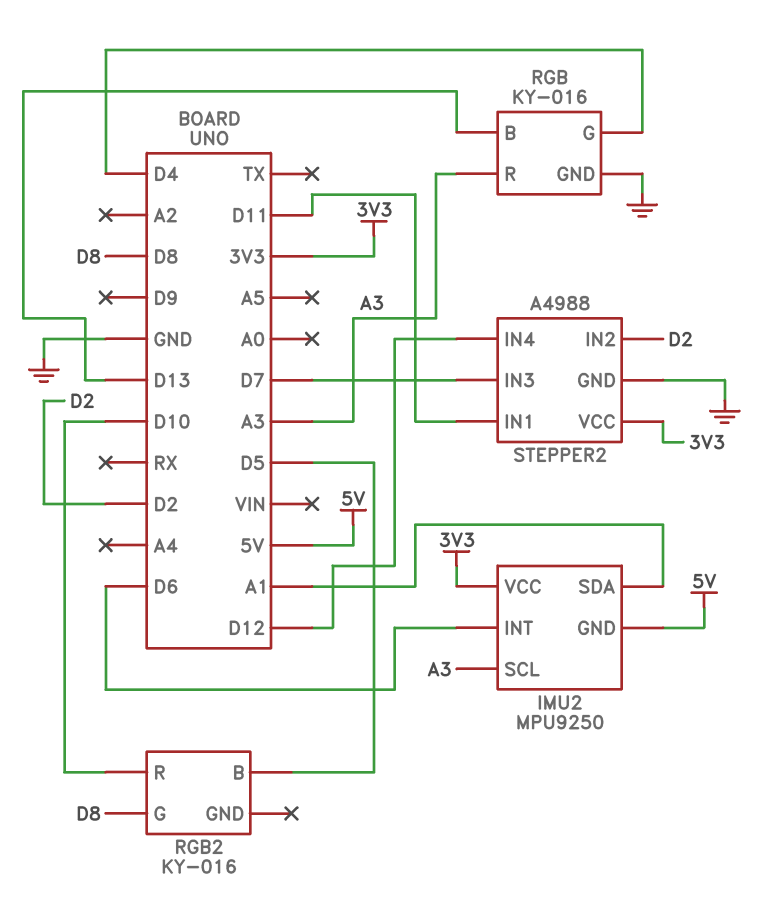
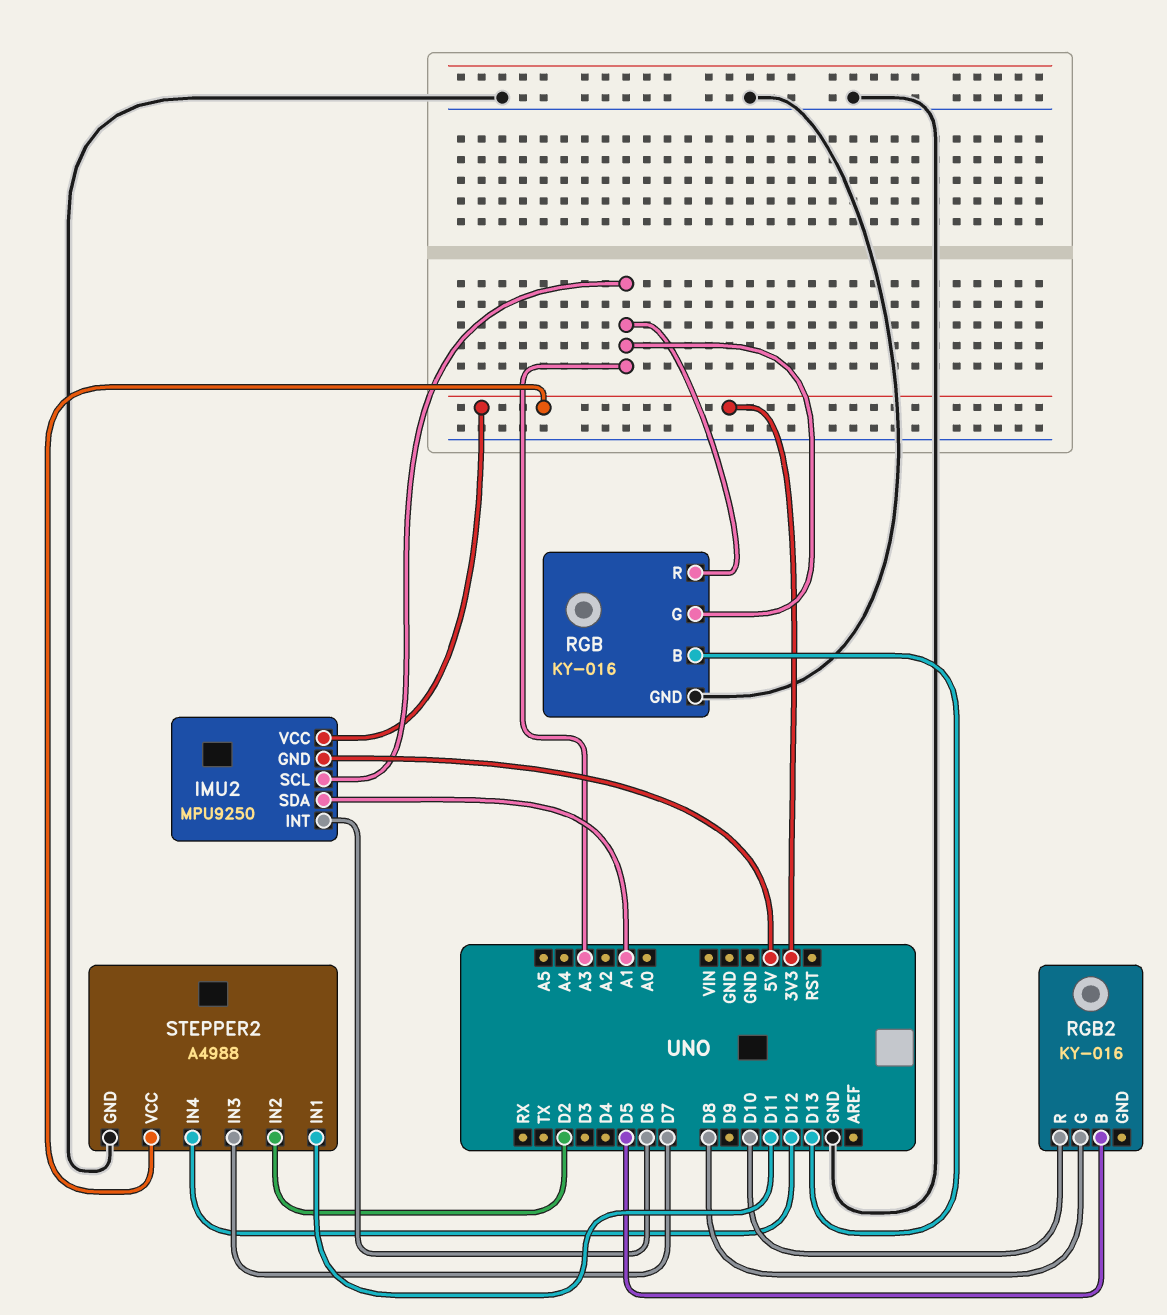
RGB pin G: D4 -> A3

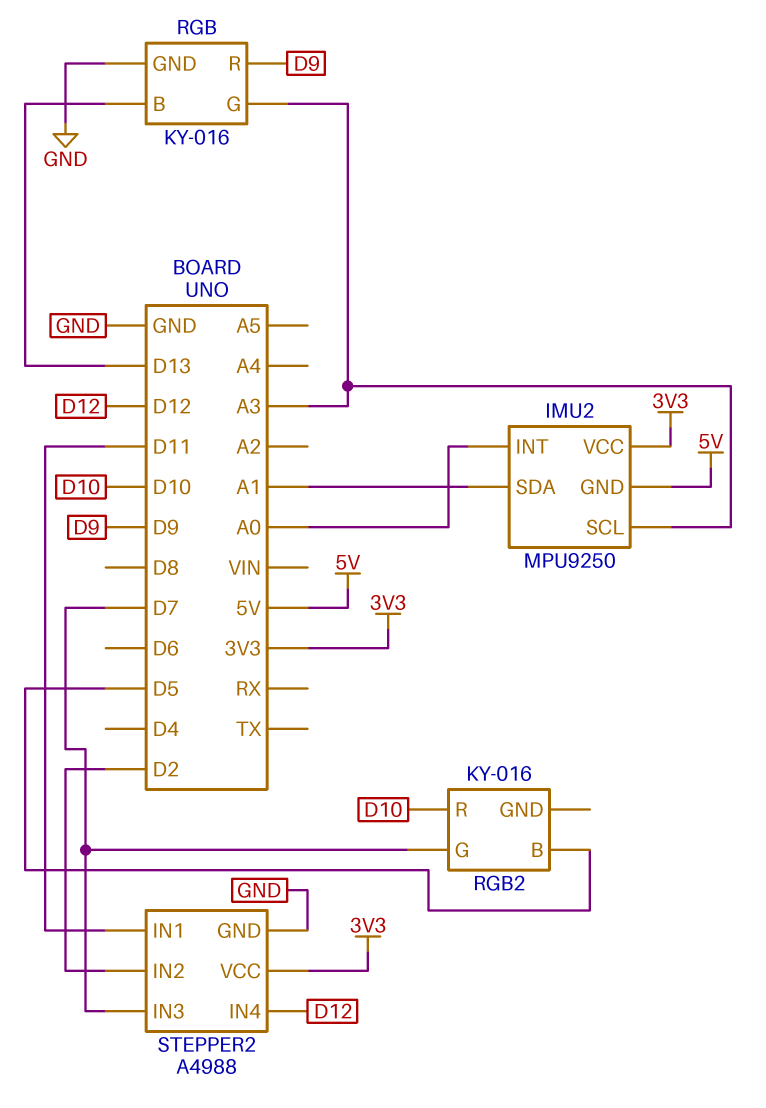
IMU2 pin INT: D6 -> A0
RGB pin R: A3 -> D9
RGB2 pin G: D8 -> D7

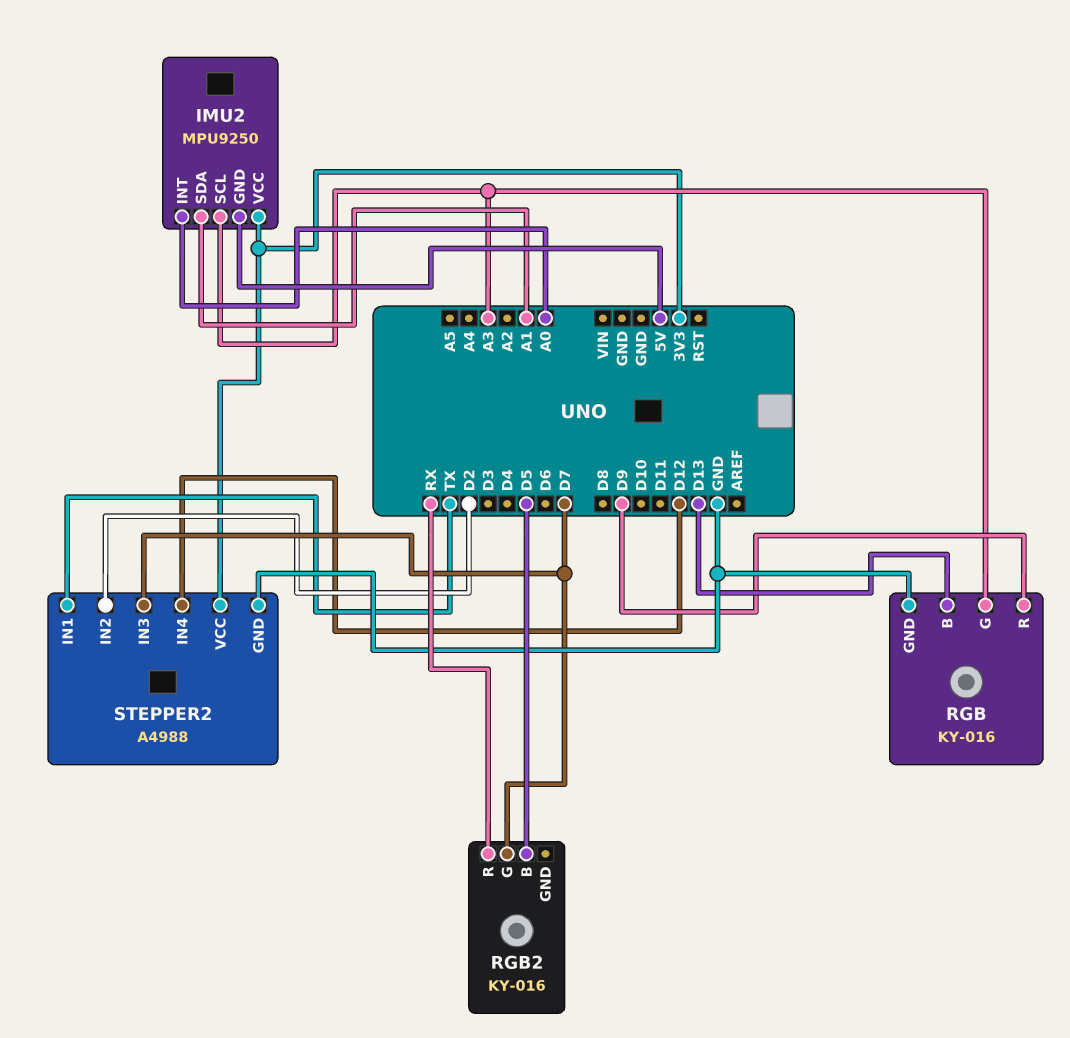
RGB2 pin R: D10 -> RX
STEPPER2 pin IN1: D11 -> TX

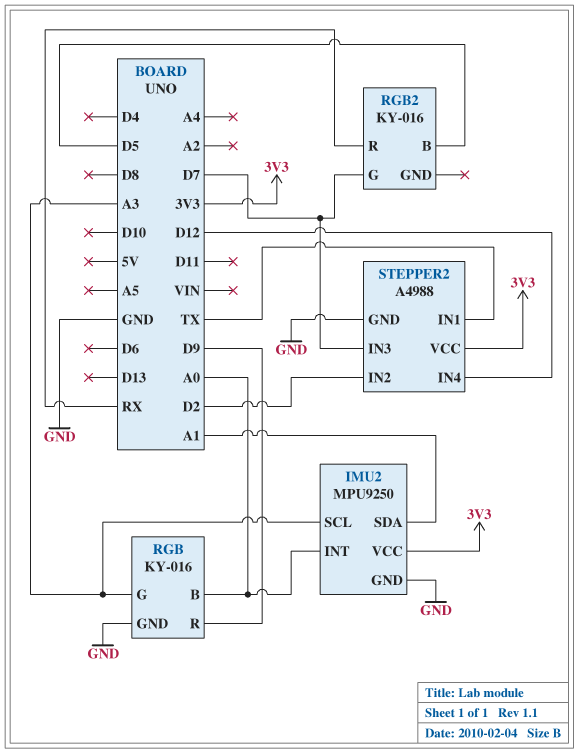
IMU2 pin GND: 5V -> GND
RGB pin B: D13 -> A0

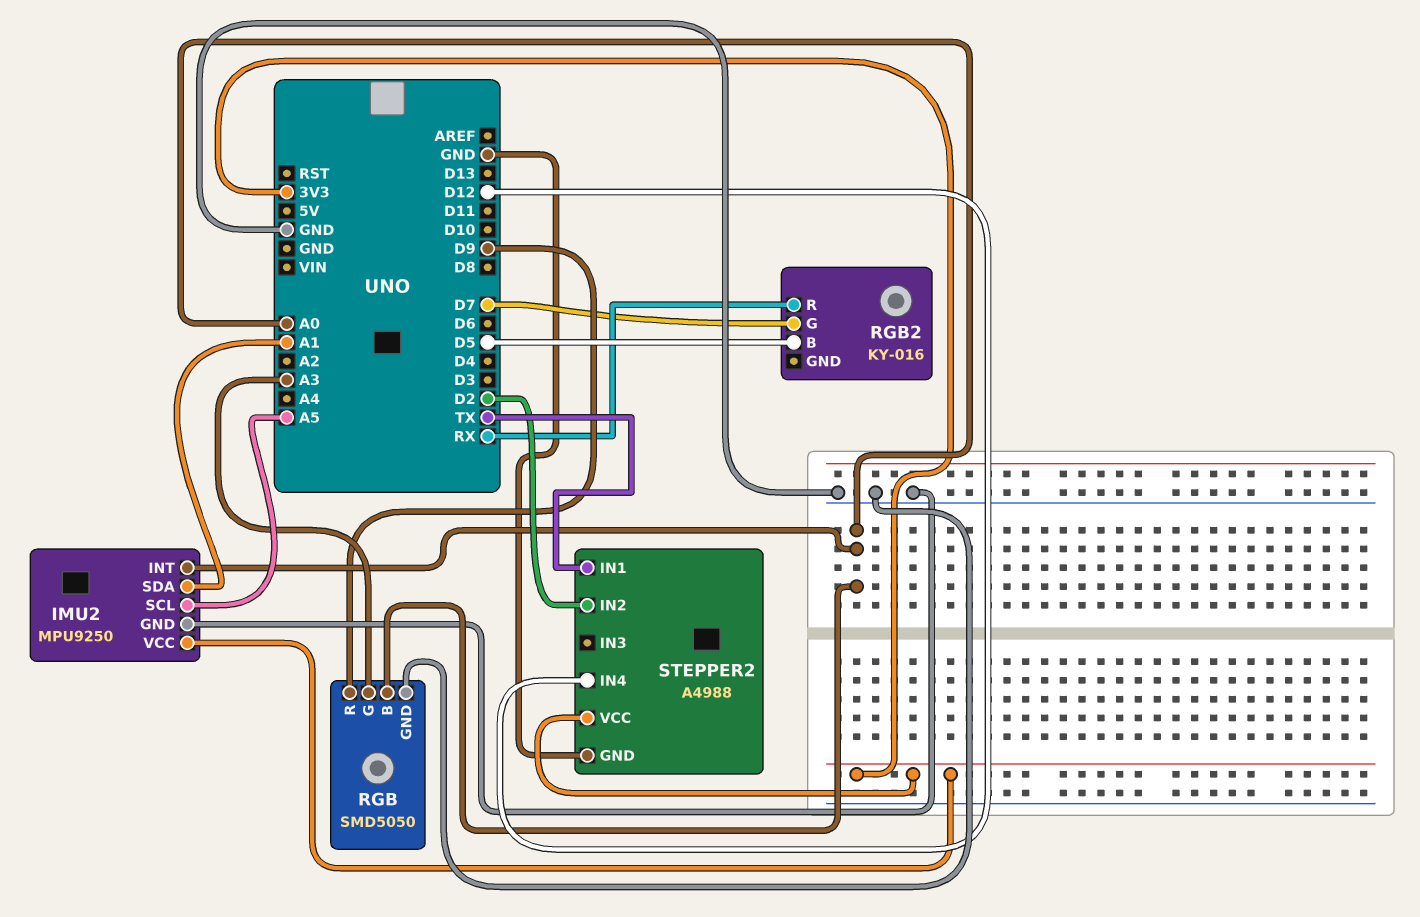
IMU2 pin SCL: A3 -> A5
RGB: KY-016 -> SMD5050
STEPPER2 pin IN3: D7 -> none

